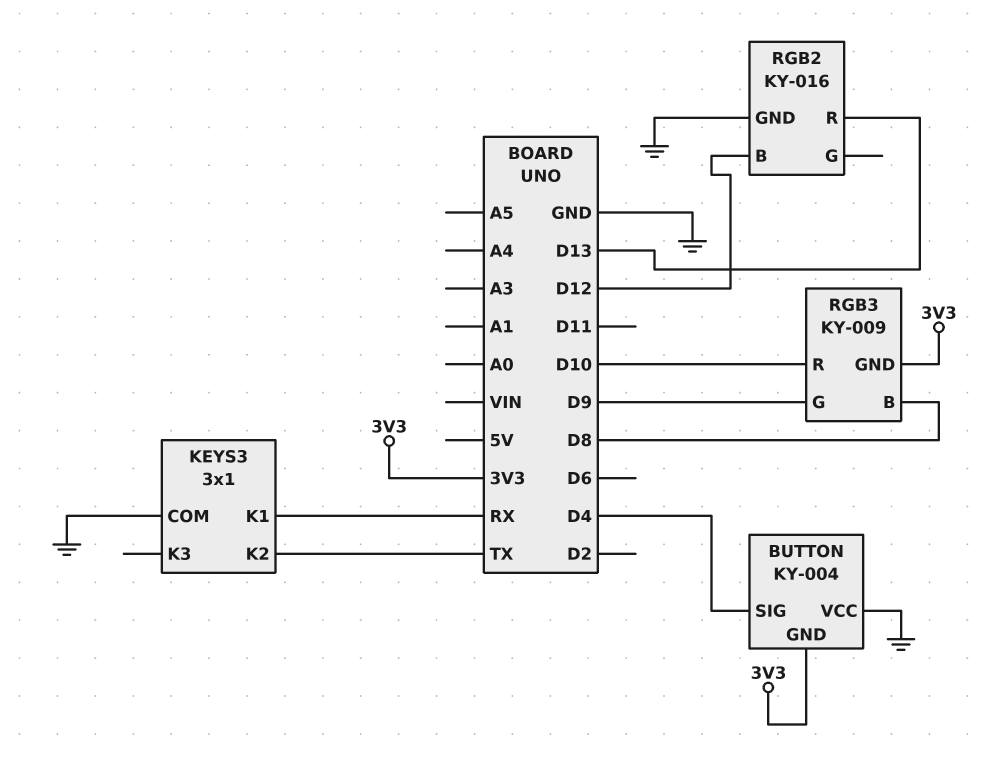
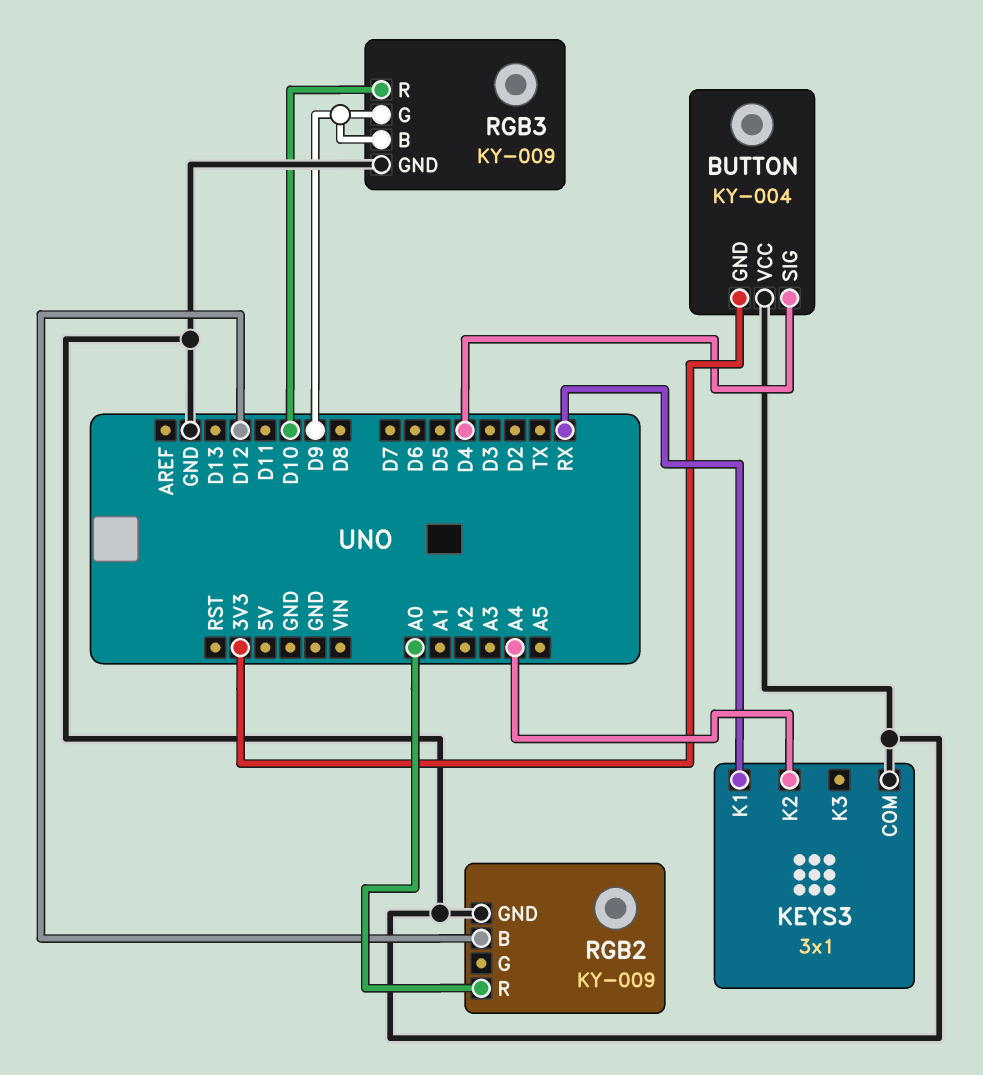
KEYS3 pin K2: TX -> A4
RGB2: KY-016 -> KY-009
RGB2 pin R: D13 -> A0
RGB3 pin B: D8 -> D9
RGB3 pin GND: 3V3 -> GND

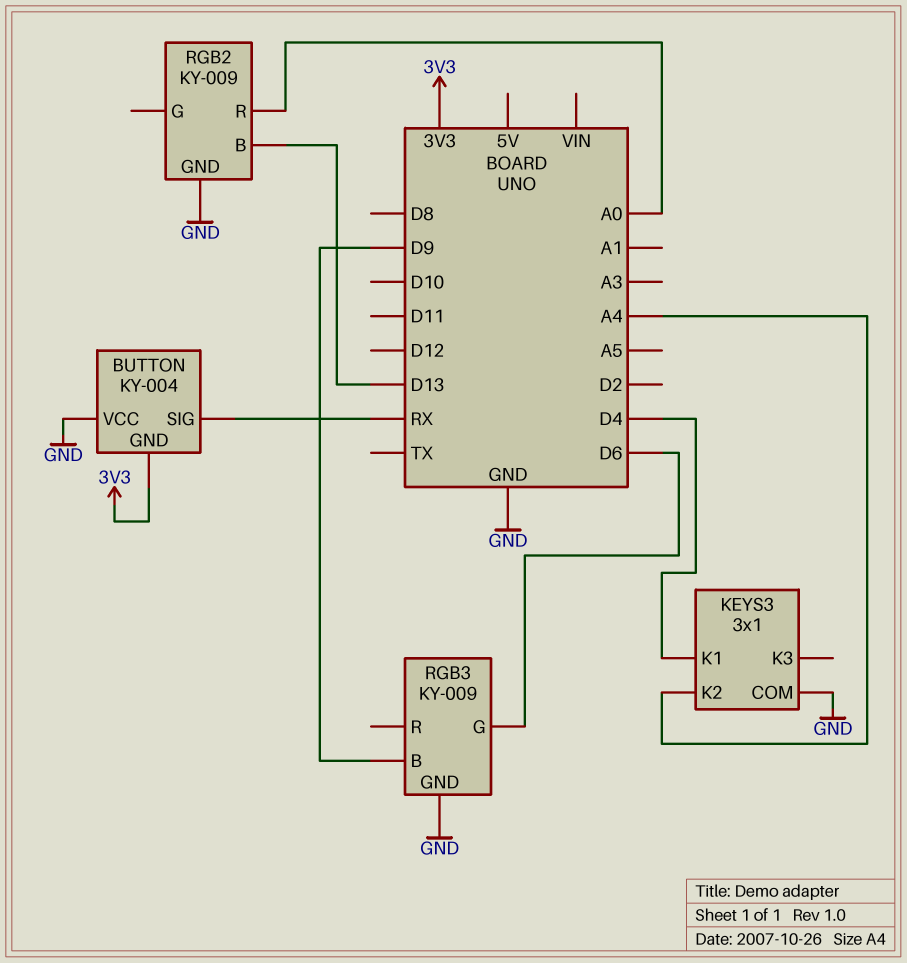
BUTTON pin SIG: D4 -> RX
KEYS3 pin K1: RX -> D4
RGB2 pin B: D12 -> D13
RGB3 pin G: D9 -> D6
RGB3 pin R: D10 -> none

